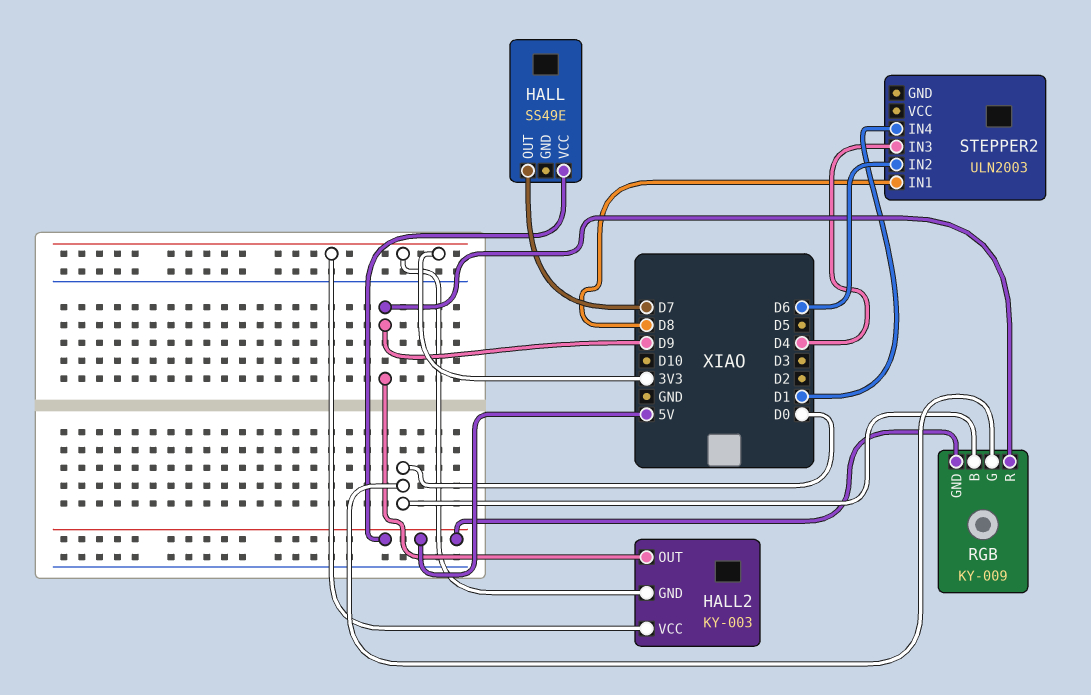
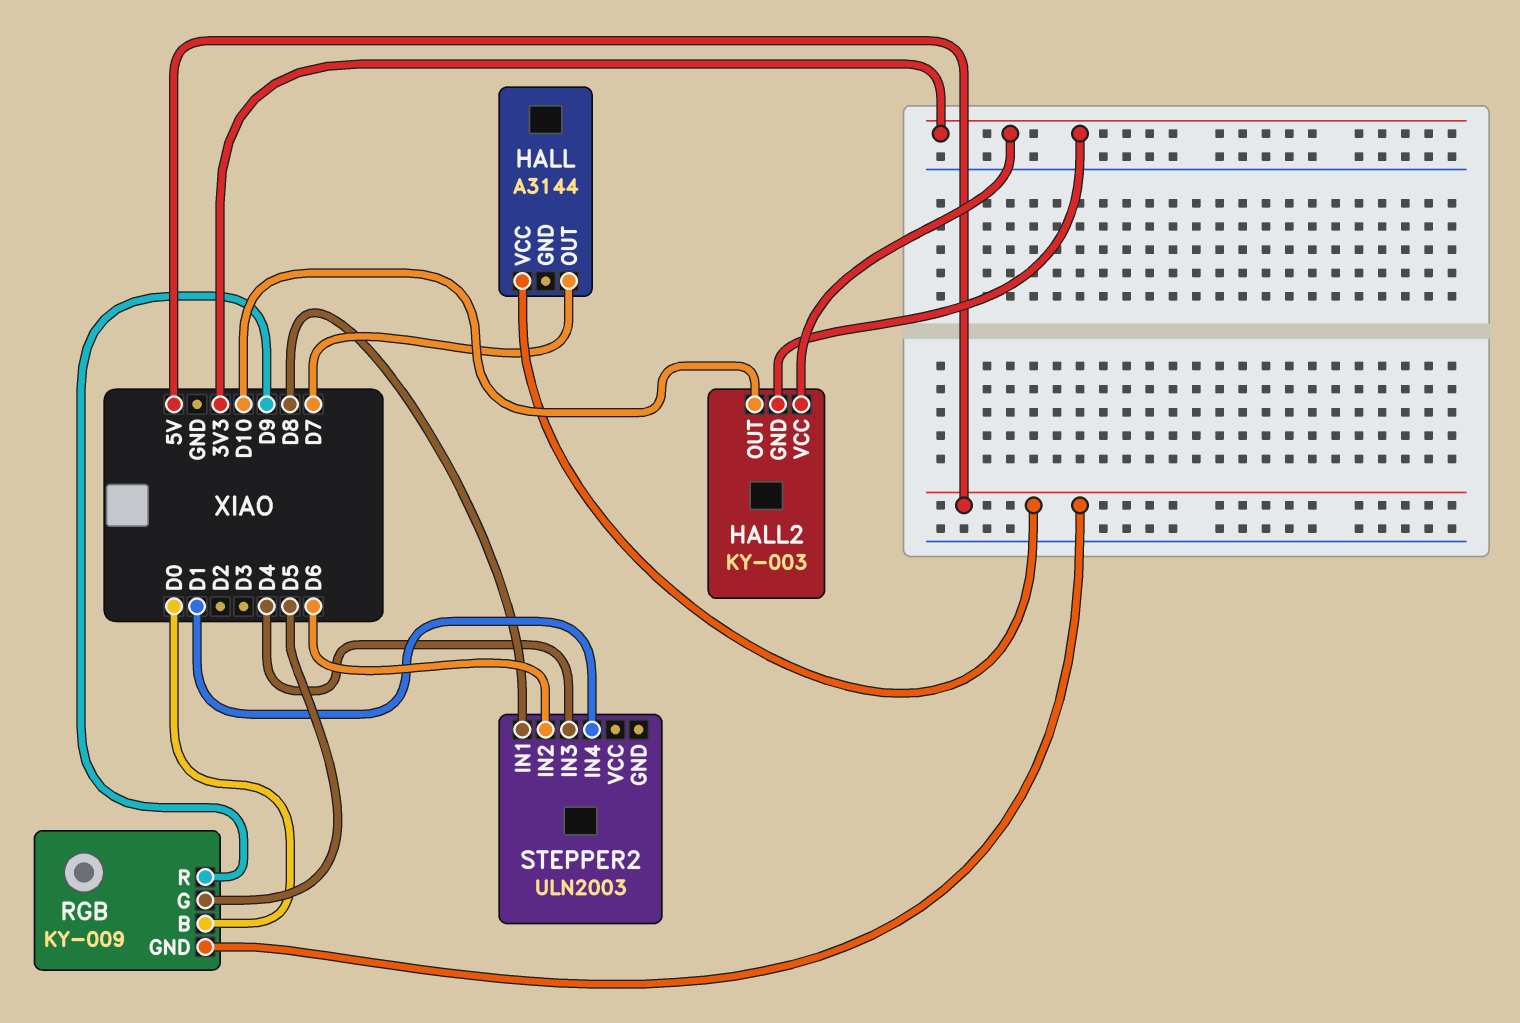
HALL: SS49E -> A3144
HALL2 pin OUT: D9 -> D10
RGB pin G: D0 -> D5

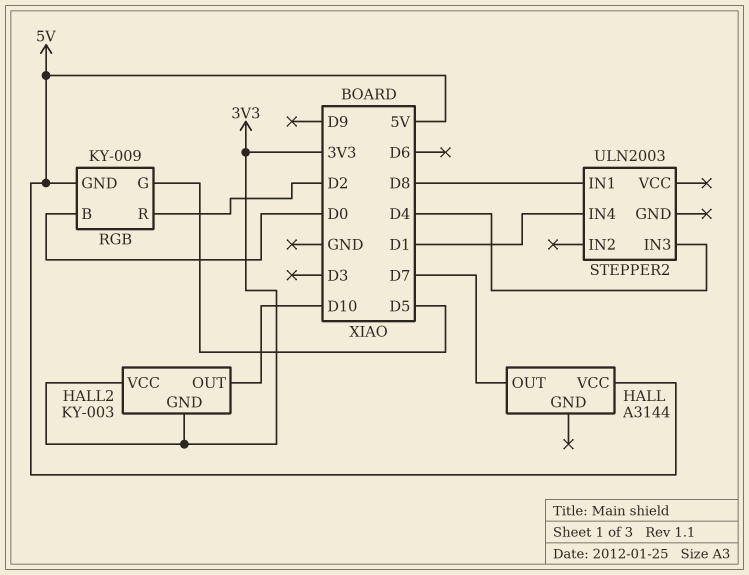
RGB pin R: D9 -> D2
STEPPER2 pin IN2: D6 -> none

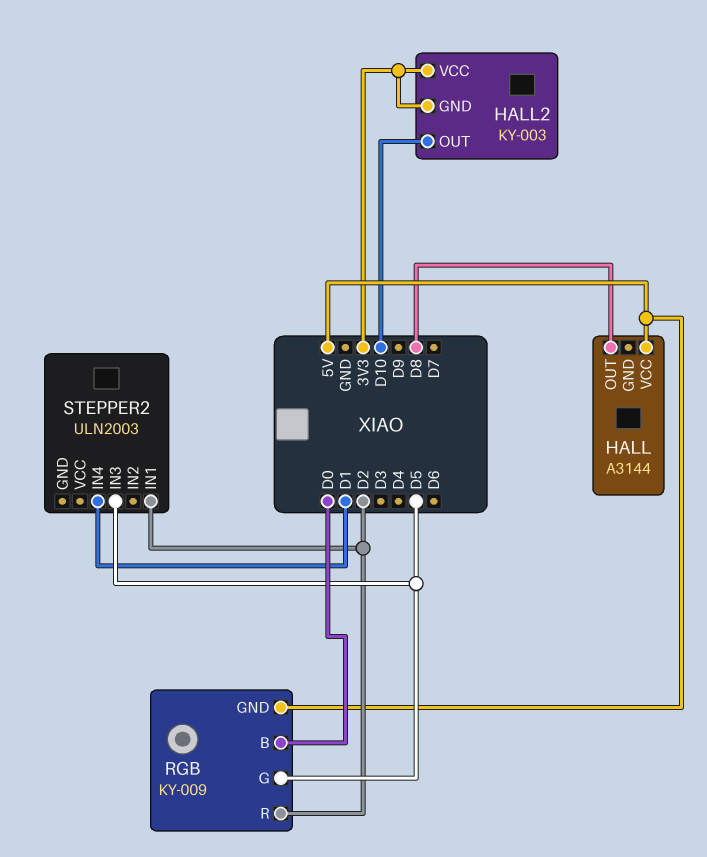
HALL pin OUT: D7 -> D8
STEPPER2 pin IN1: D8 -> D2
STEPPER2 pin IN3: D4 -> D5

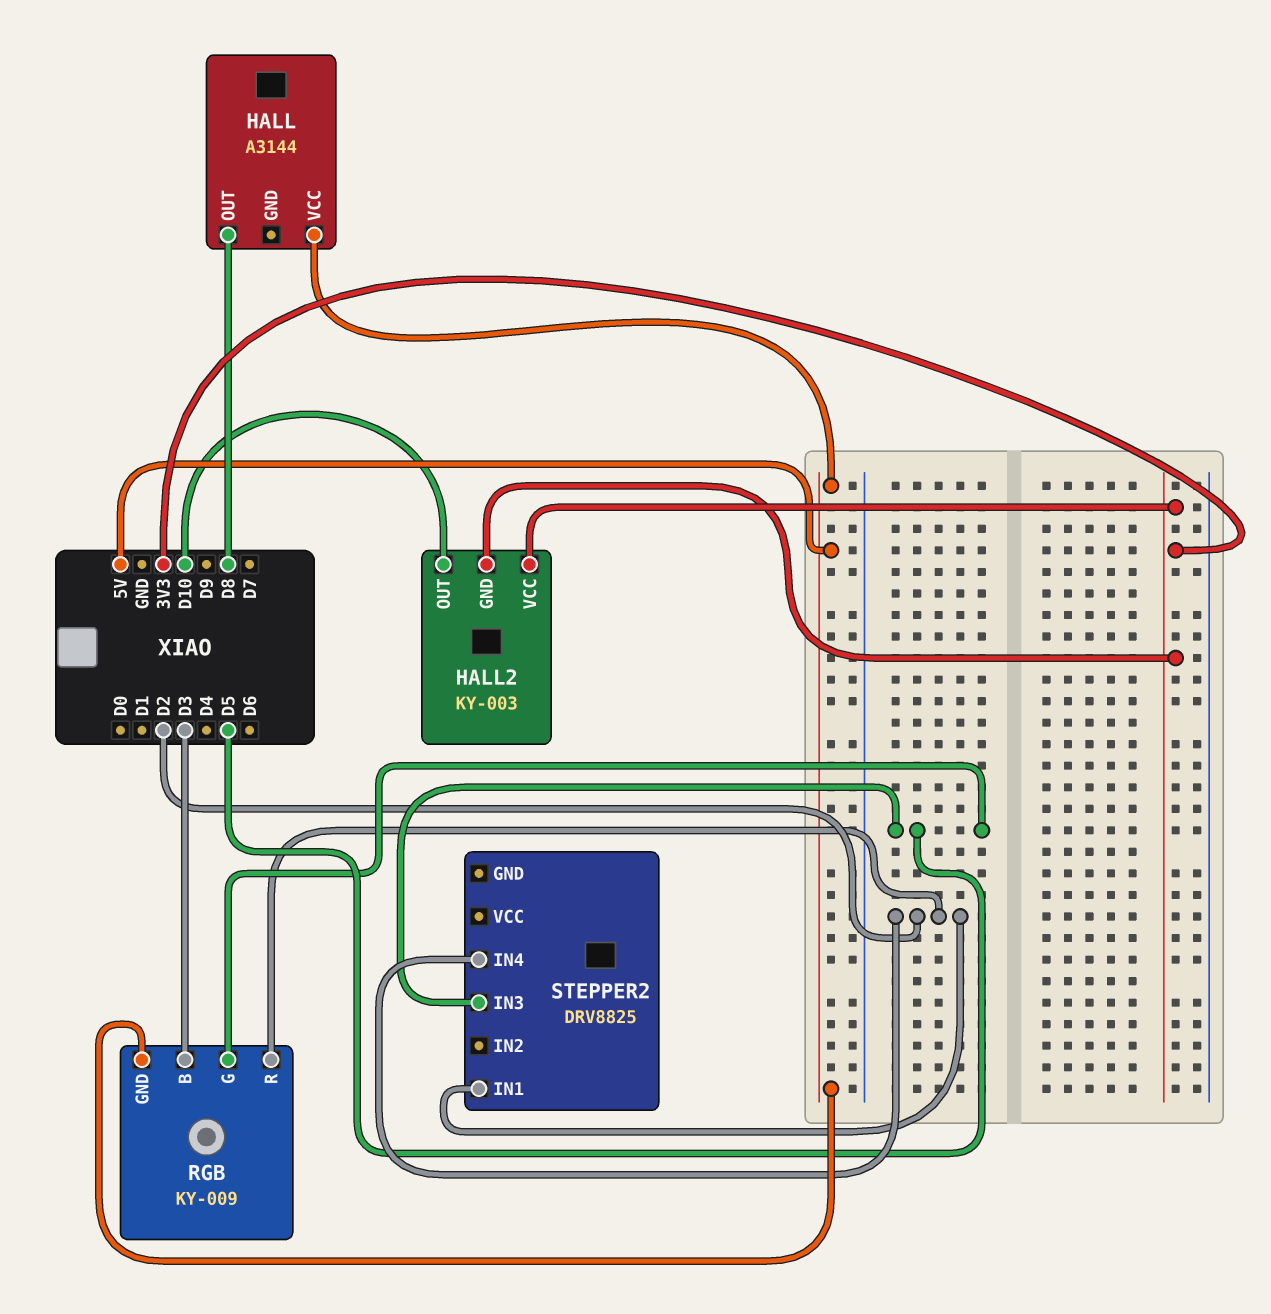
RGB pin B: D0 -> D3
STEPPER2: ULN2003 -> DRV8825
STEPPER2 pin IN4: D1 -> D2

